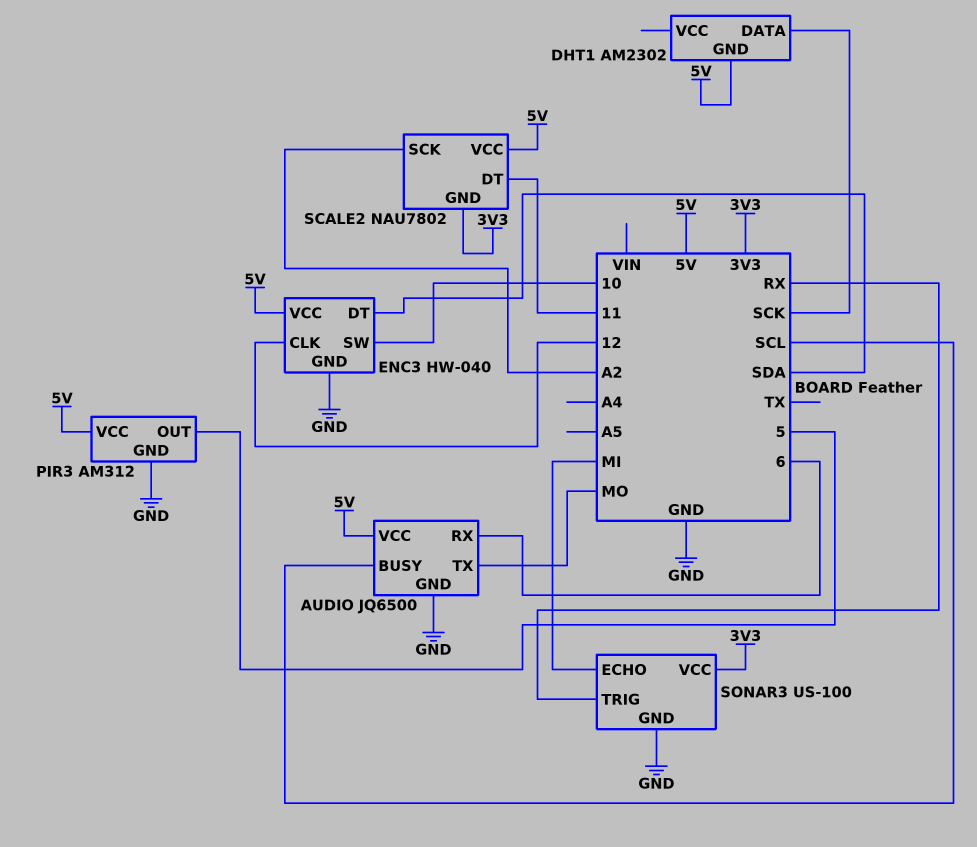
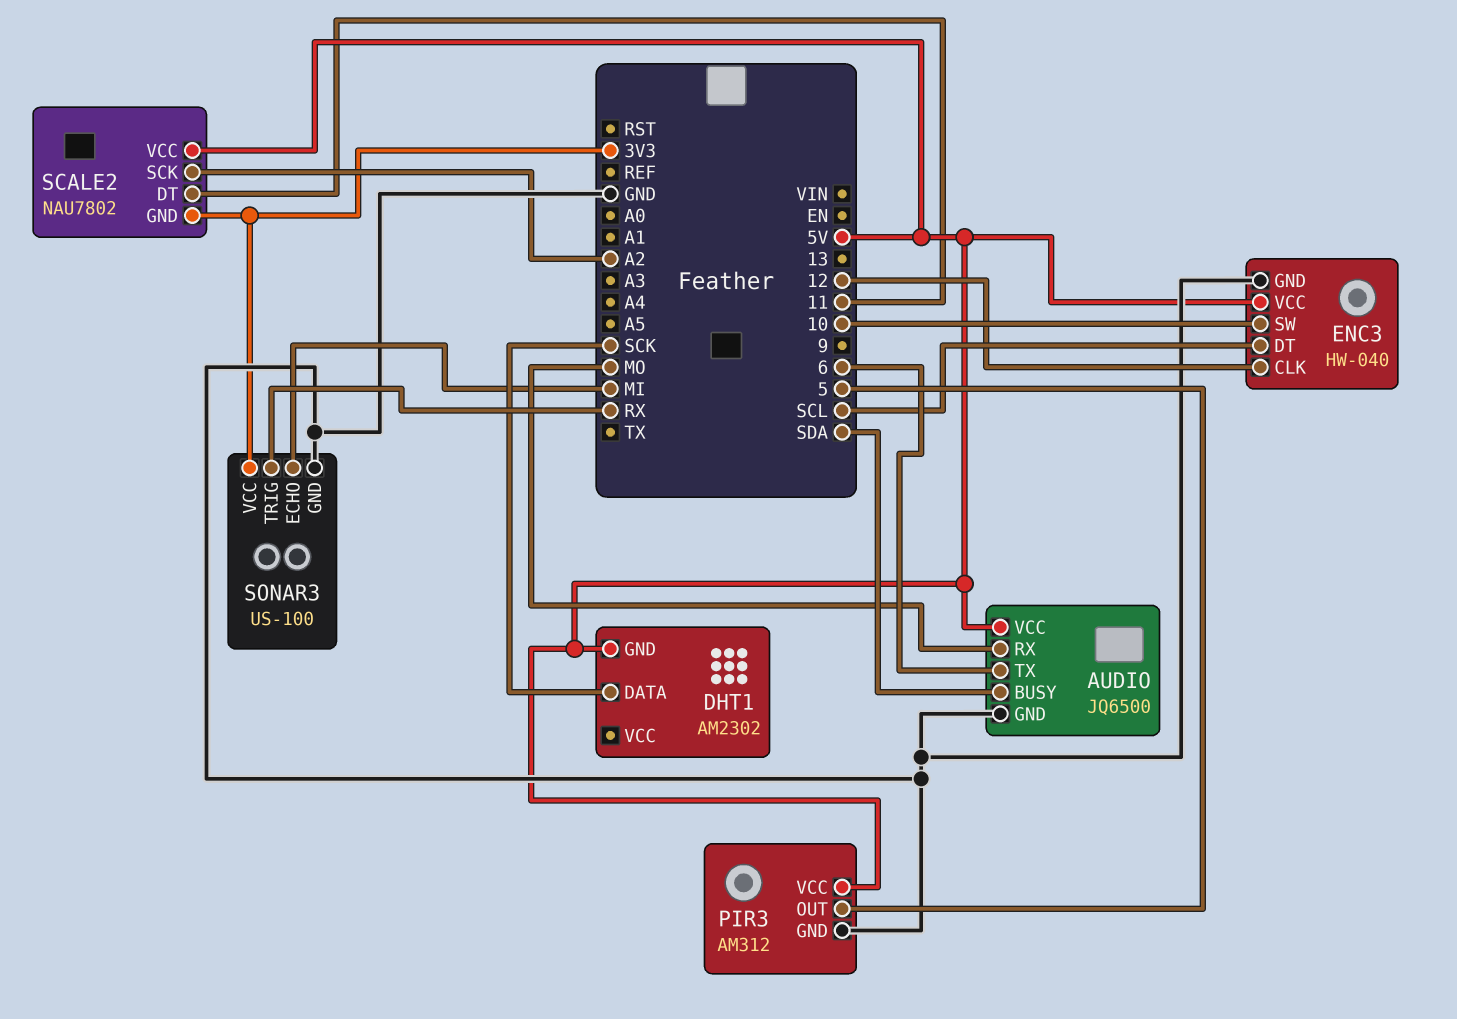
AUDIO pin BUSY: SCL -> SDA
AUDIO pin RX: 6 -> MO
AUDIO pin TX: MO -> 6
ENC3 pin DT: SDA -> SCL

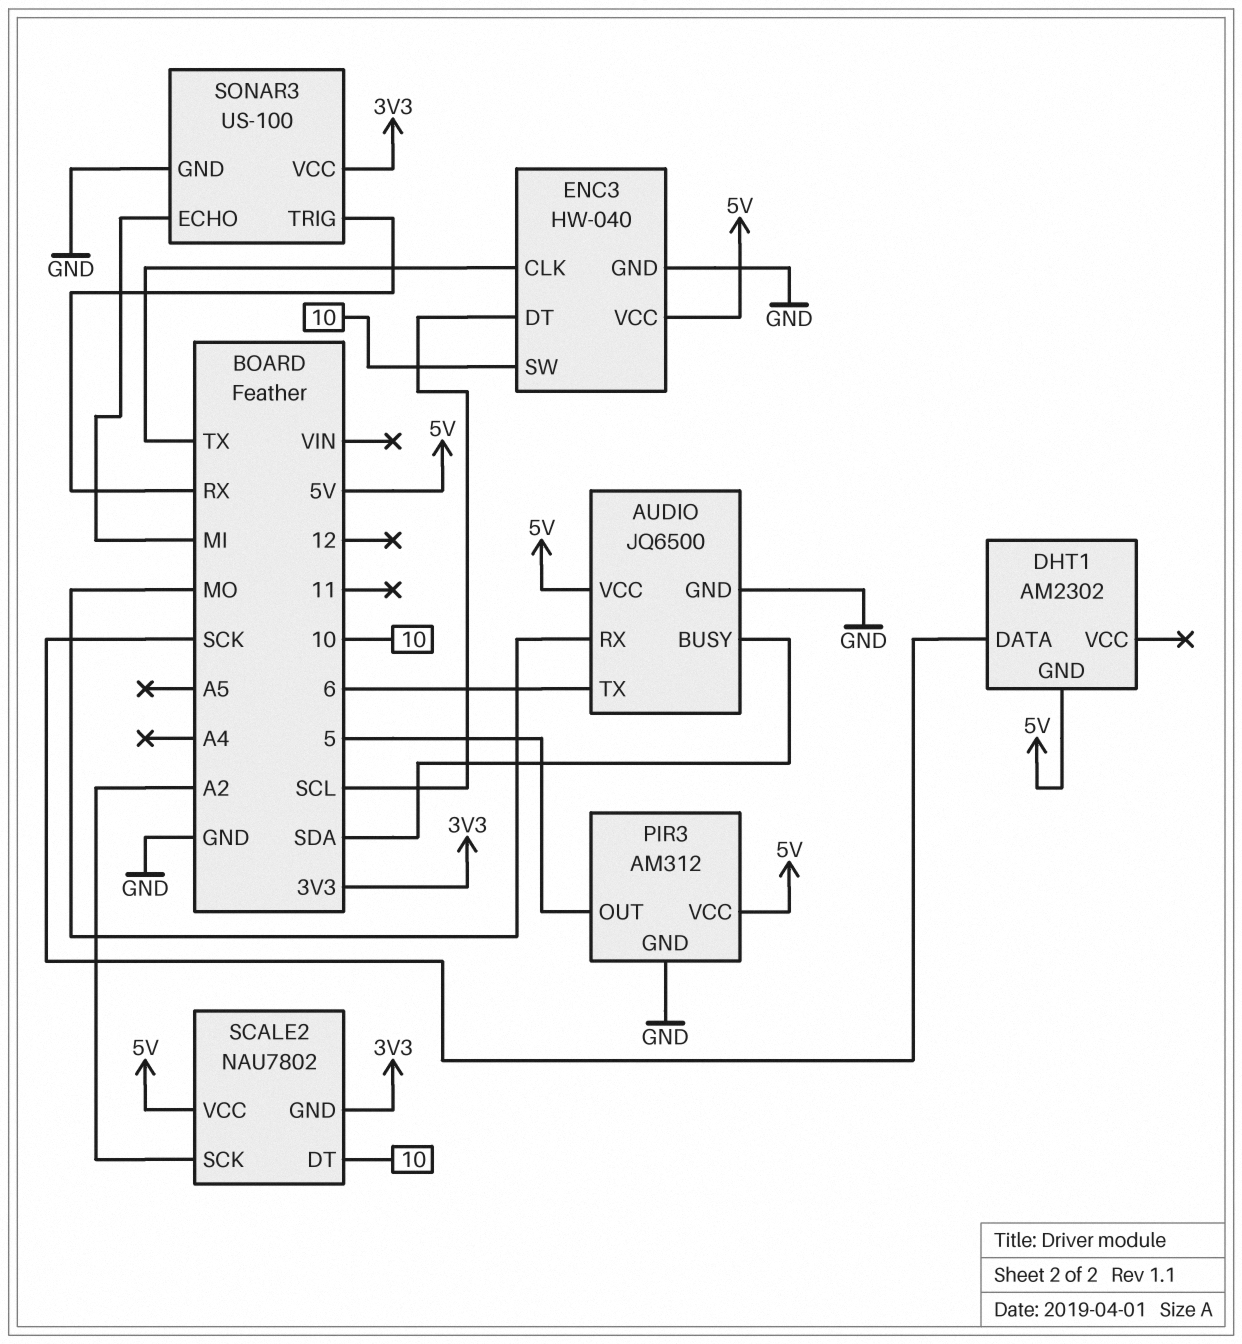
ENC3 pin CLK: 12 -> TX
SCALE2 pin DT: 11 -> 10

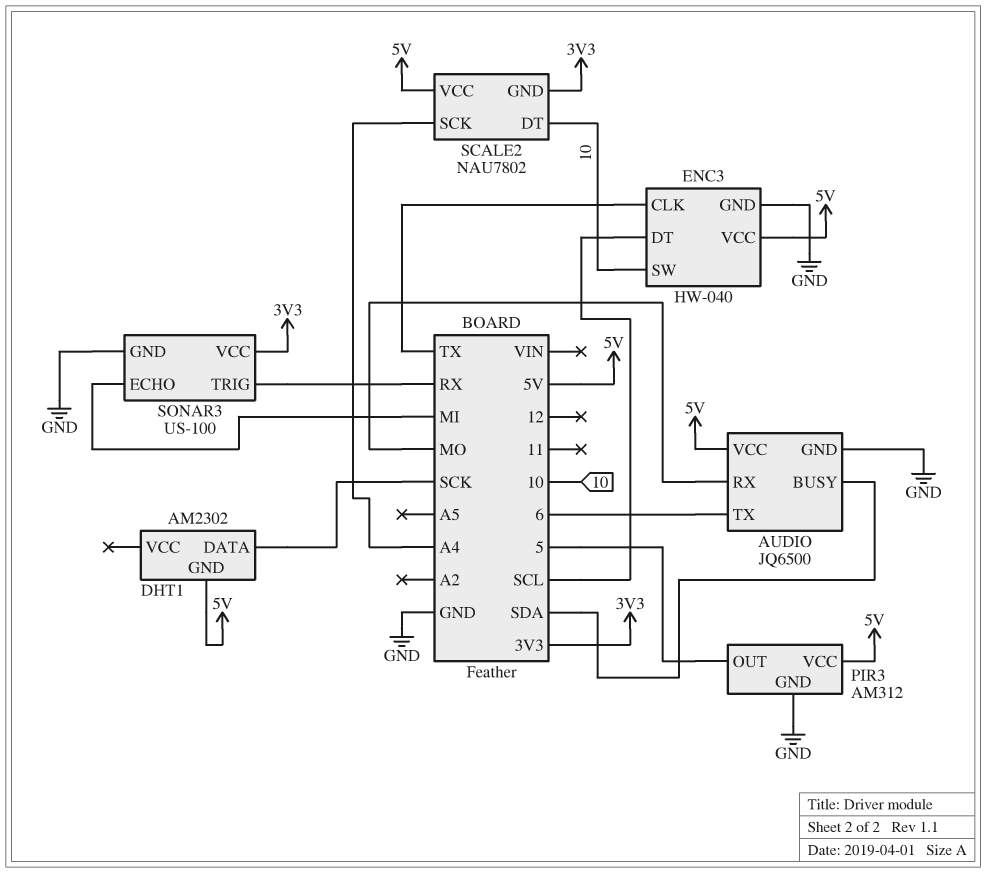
SCALE2 pin SCK: A2 -> A4

